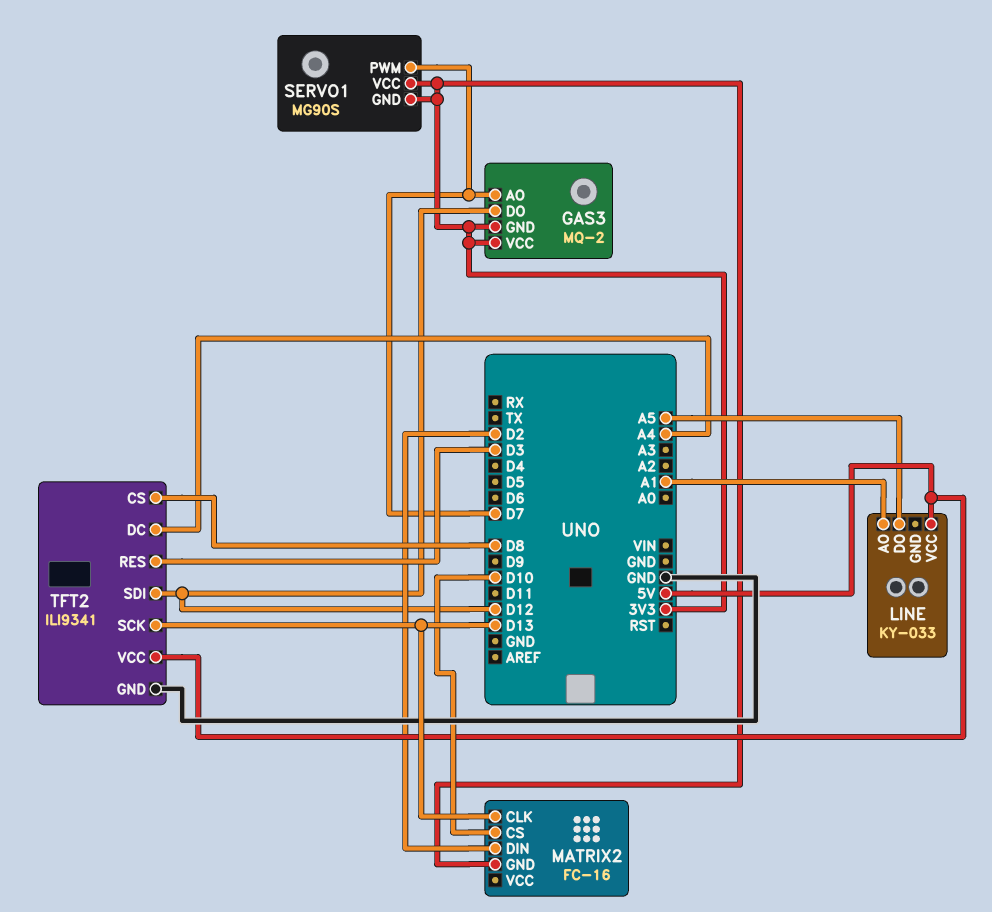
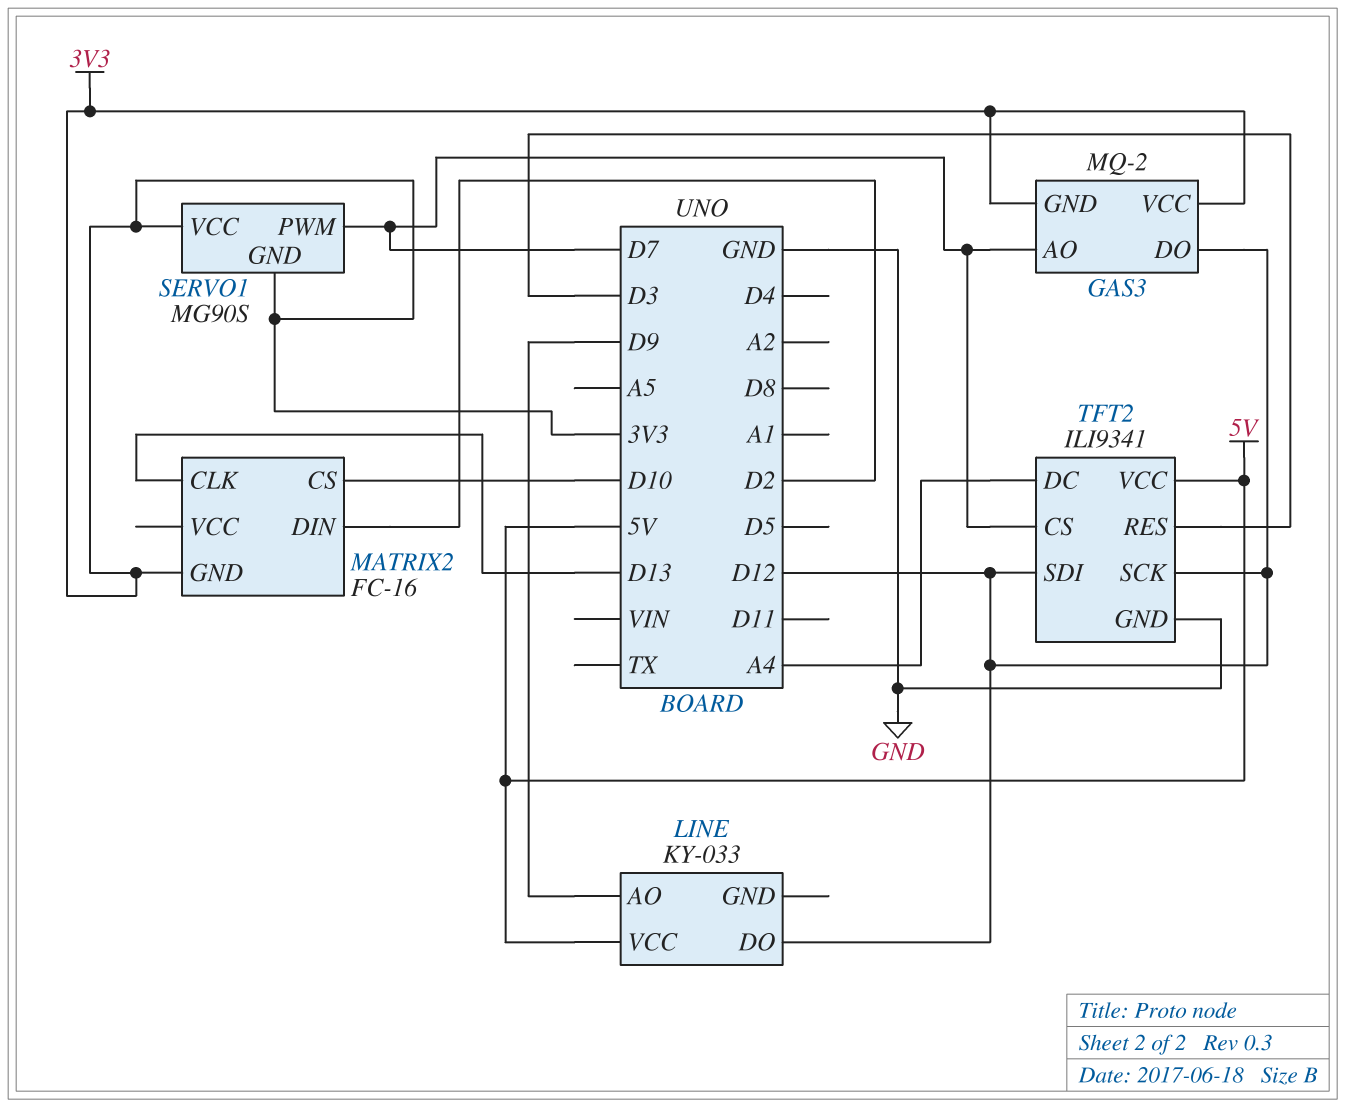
LINE pin AO: A1 -> D9
LINE pin DO: A5 -> D12
TFT2 pin CS: D8 -> D7
TFT2 pin SCK: D13 -> D12

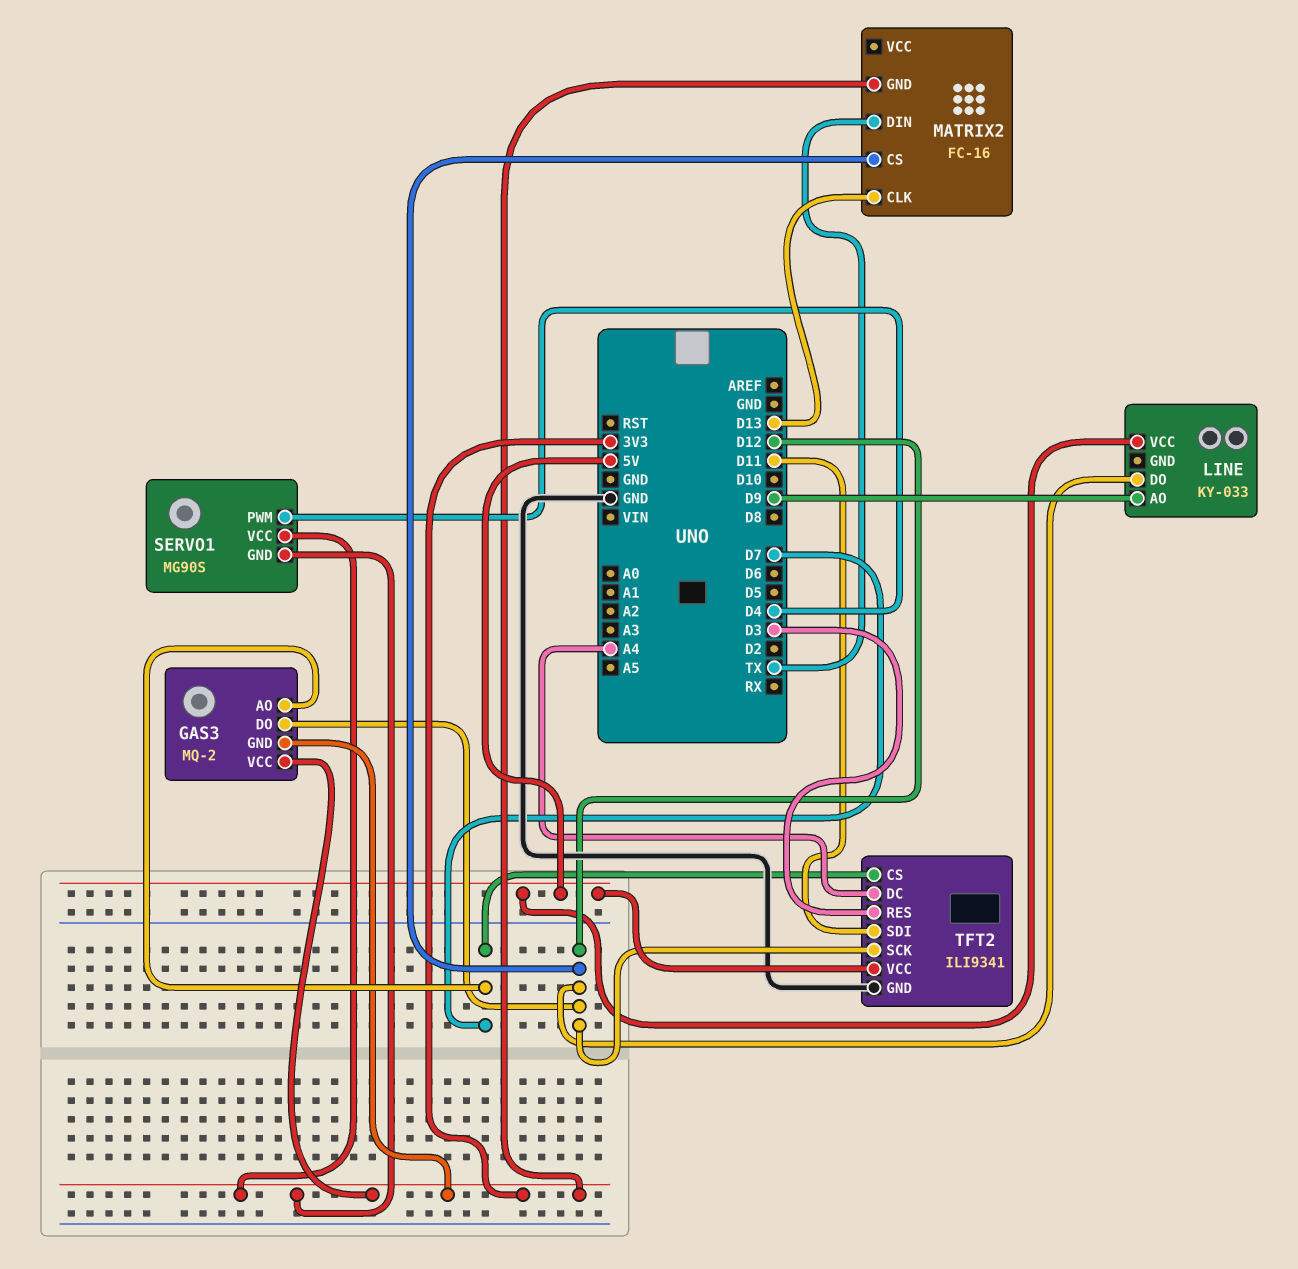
MATRIX2 pin CS: D10 -> D12
MATRIX2 pin DIN: D2 -> TX
SERVO1 pin PWM: D7 -> D4
TFT2 pin SDI: D12 -> D11

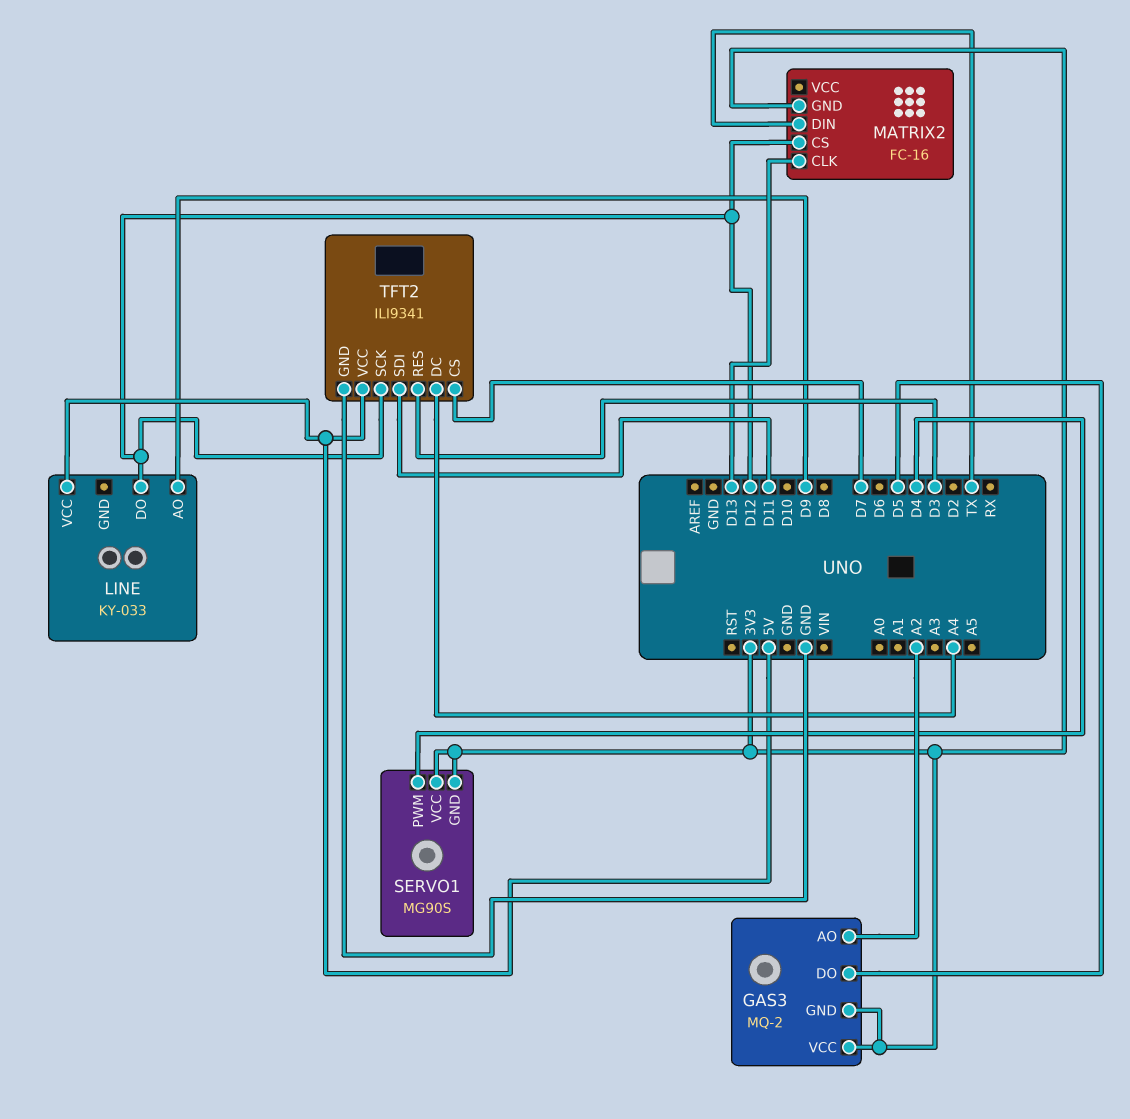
GAS3 pin AO: D7 -> A2
GAS3 pin DO: D12 -> D5

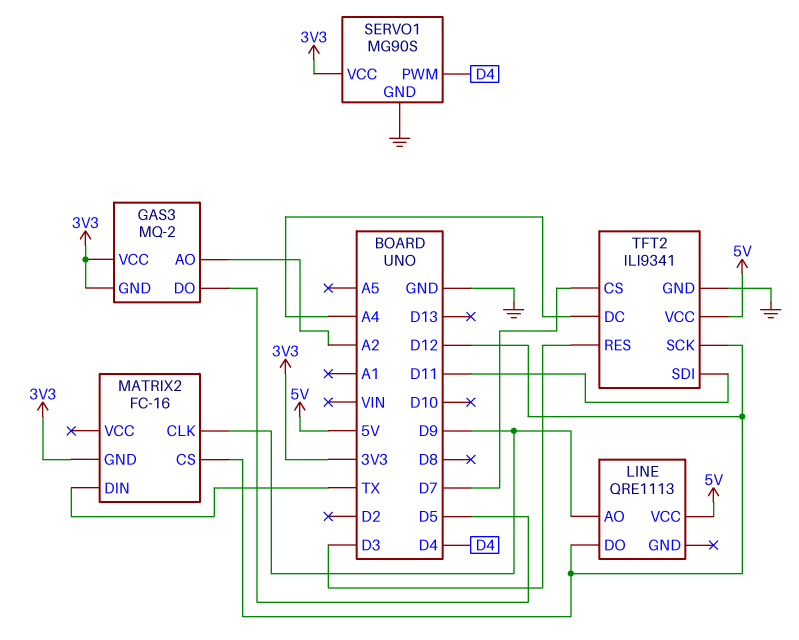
LINE: KY-033 -> QRE1113
MATRIX2 pin CLK: D13 -> D9
SERVO1 pin GND: 3V3 -> GND

